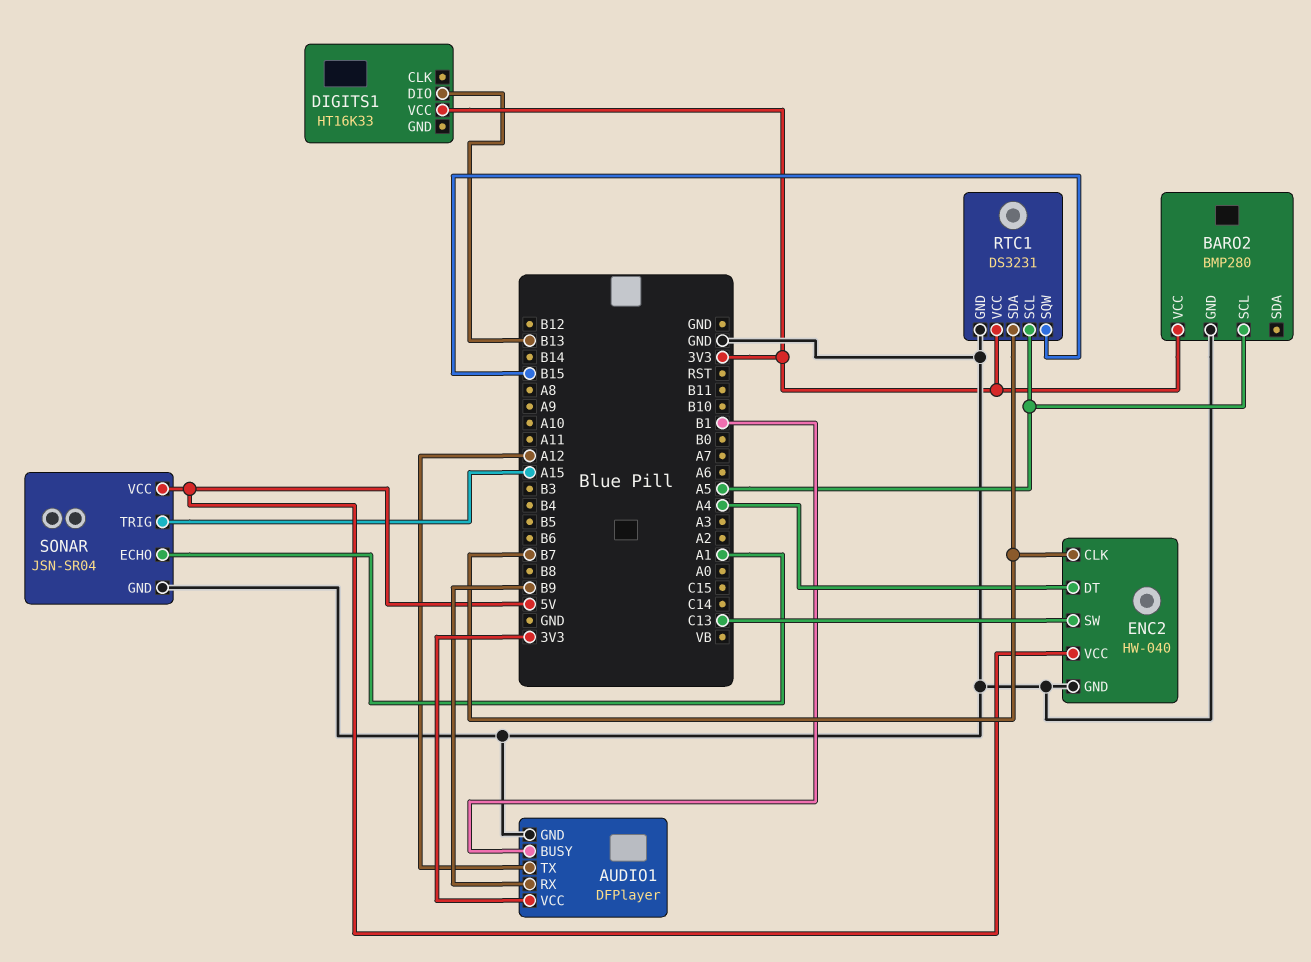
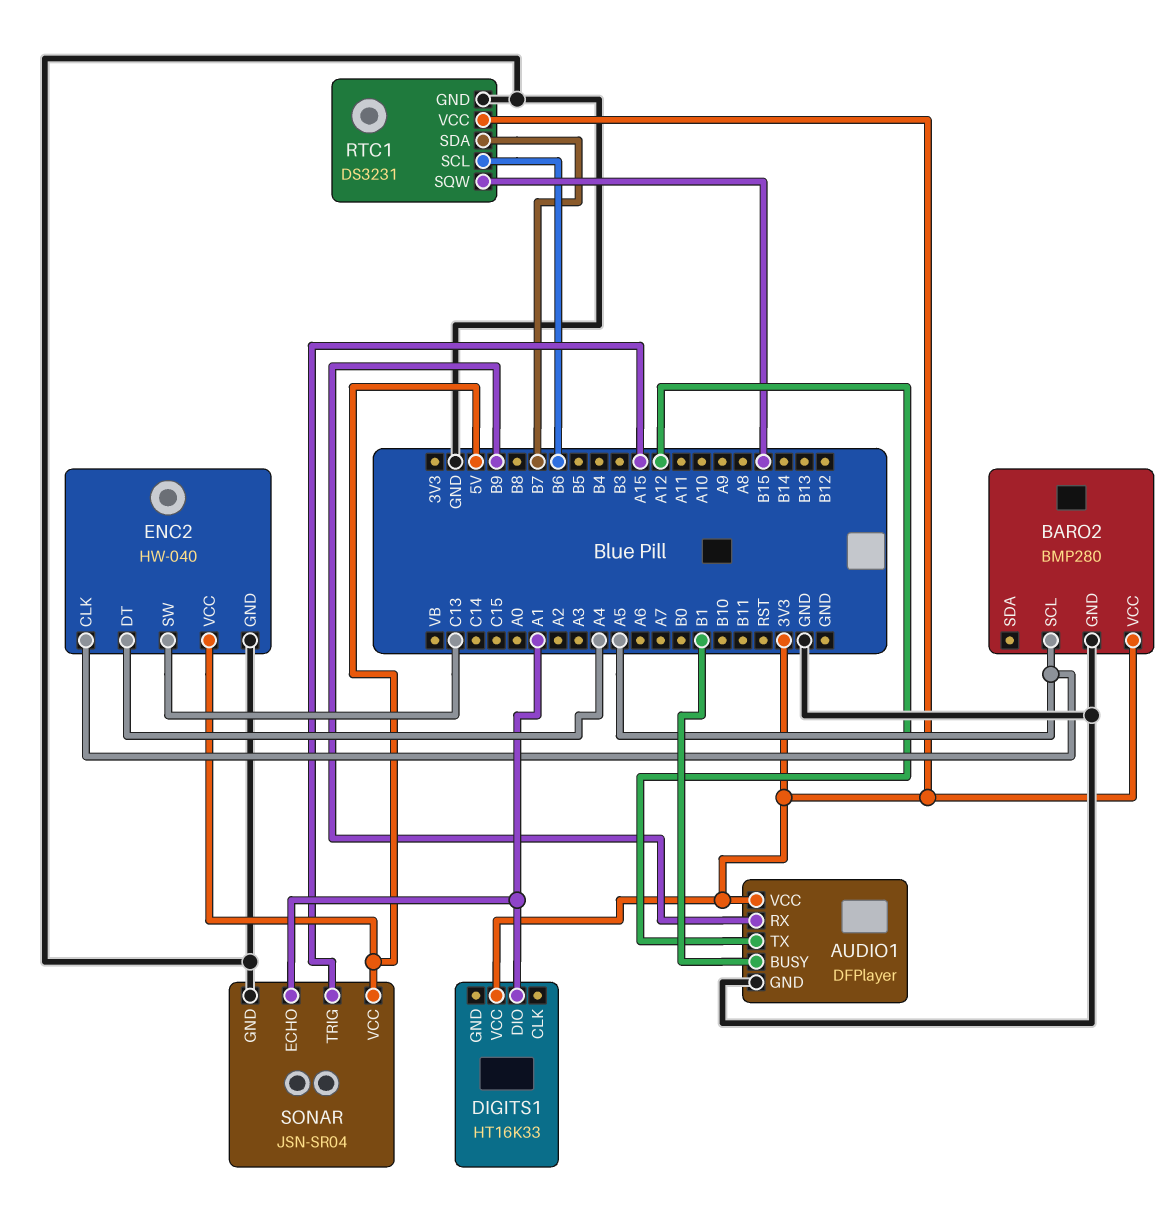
DIGITS1 pin DIO: B13 -> A1
ENC2 pin CLK: B7 -> A5
RTC1 pin SCL: A5 -> B6

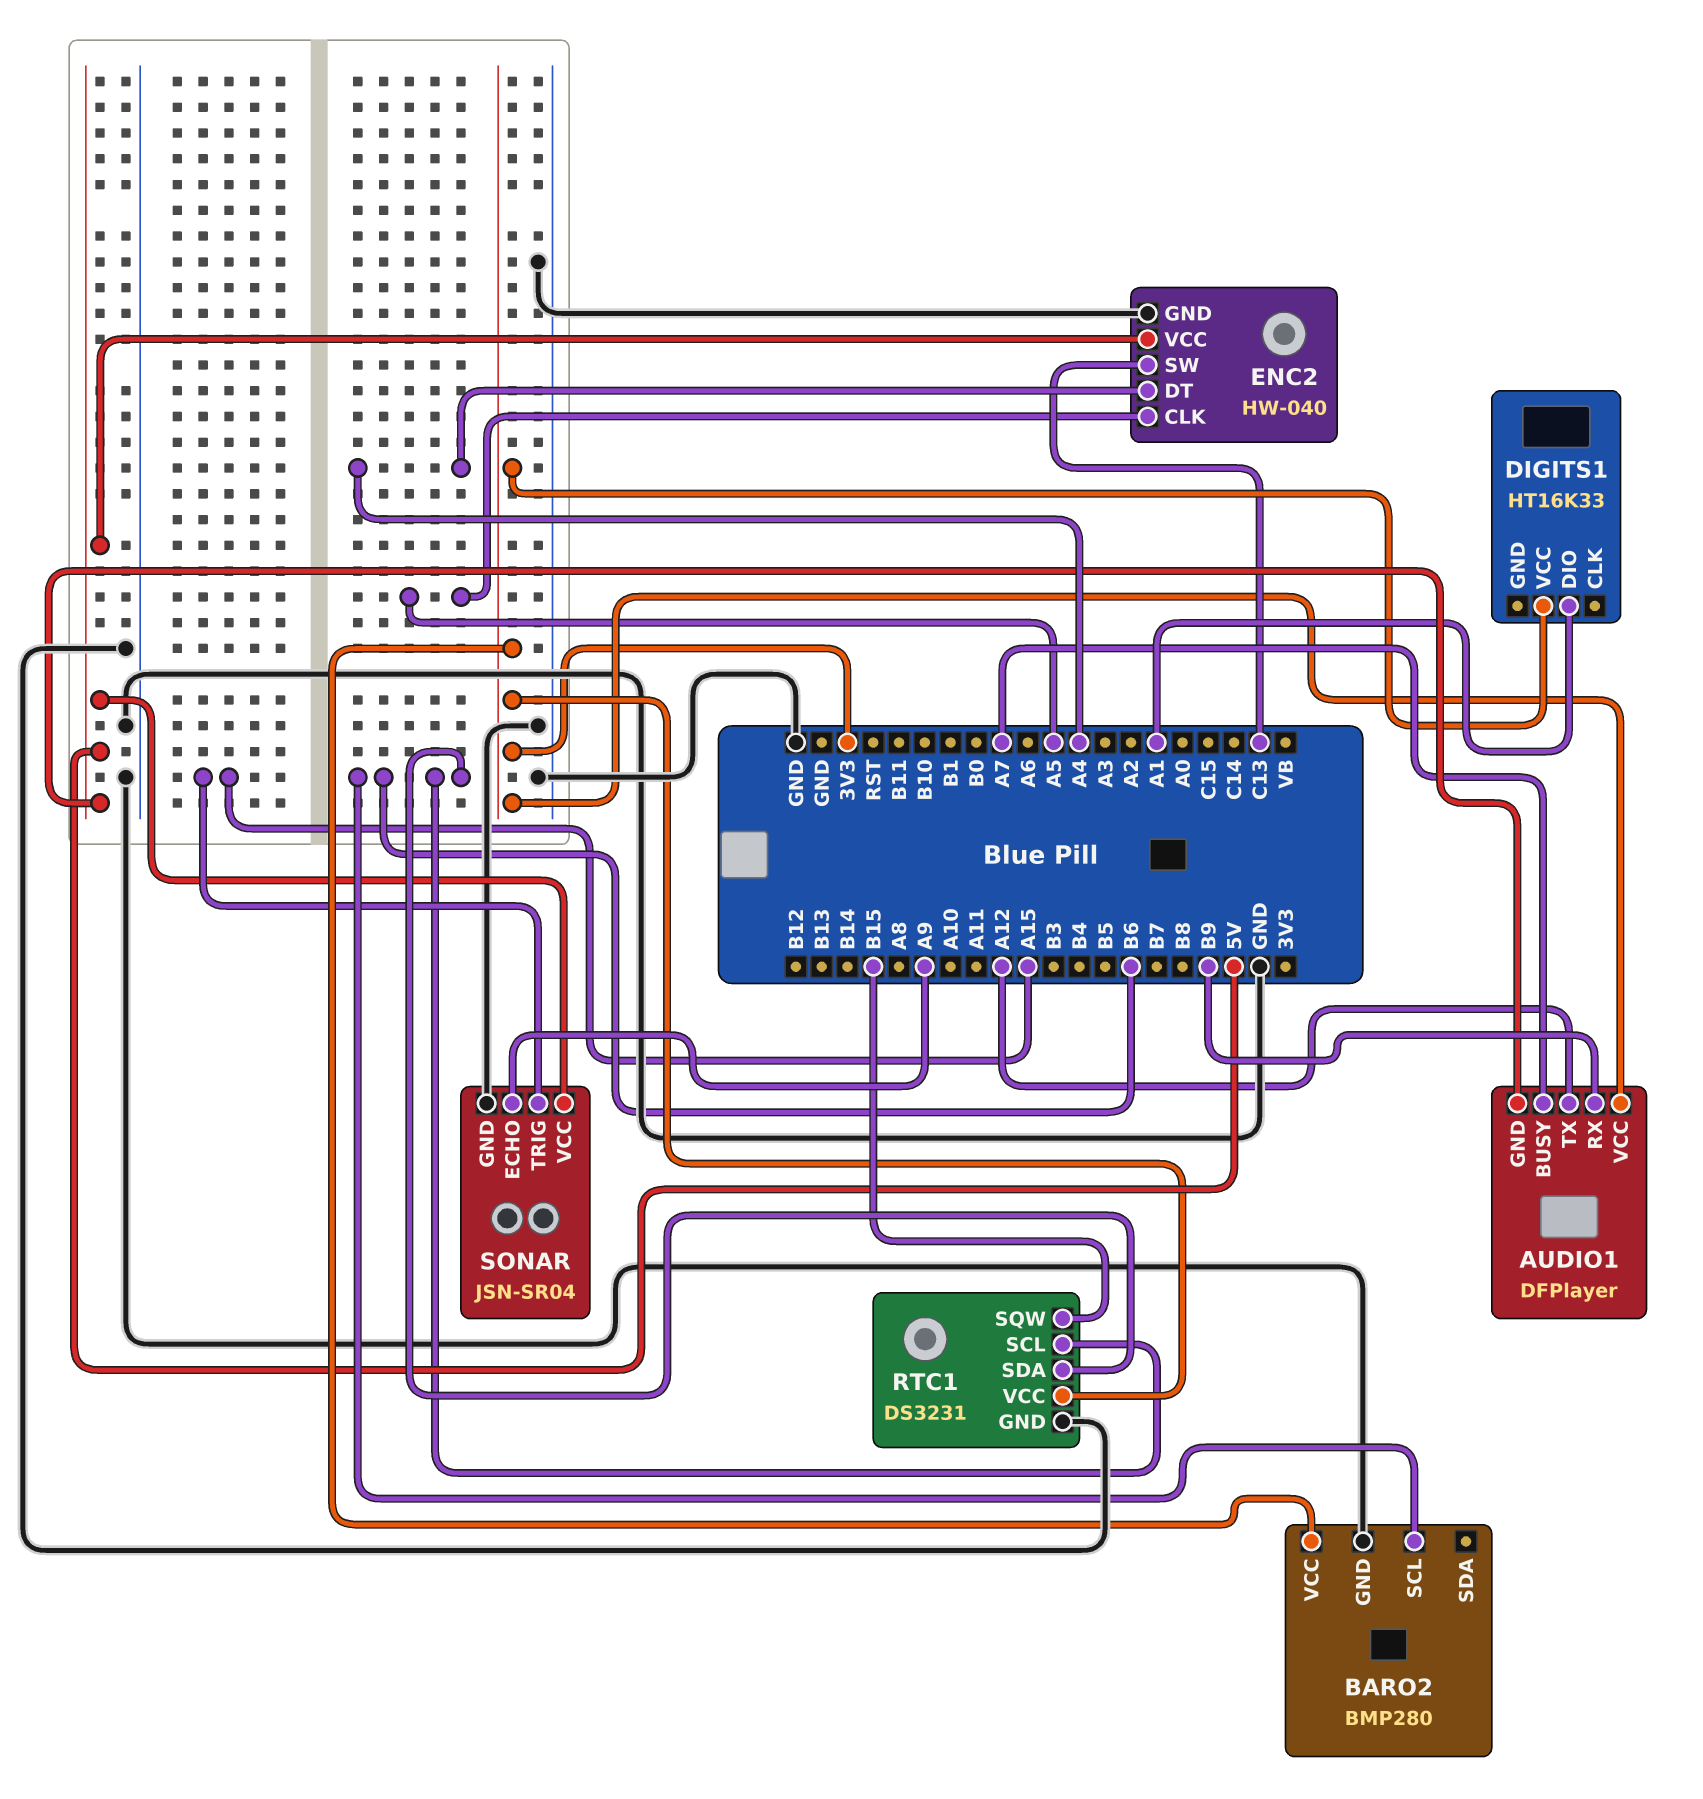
AUDIO1 pin BUSY: B1 -> A7
AUDIO1 pin GND: GND -> 5V
BARO2 pin SCL: A5 -> B6
RTC1 pin SDA: B7 -> B6
SONAR pin ECHO: A1 -> A9

